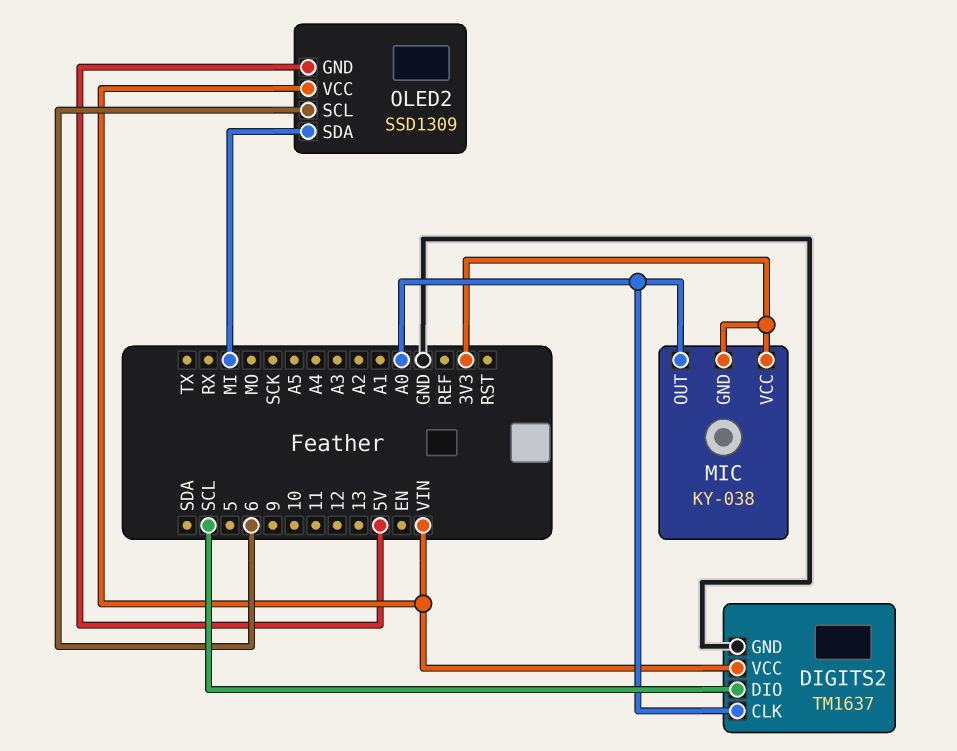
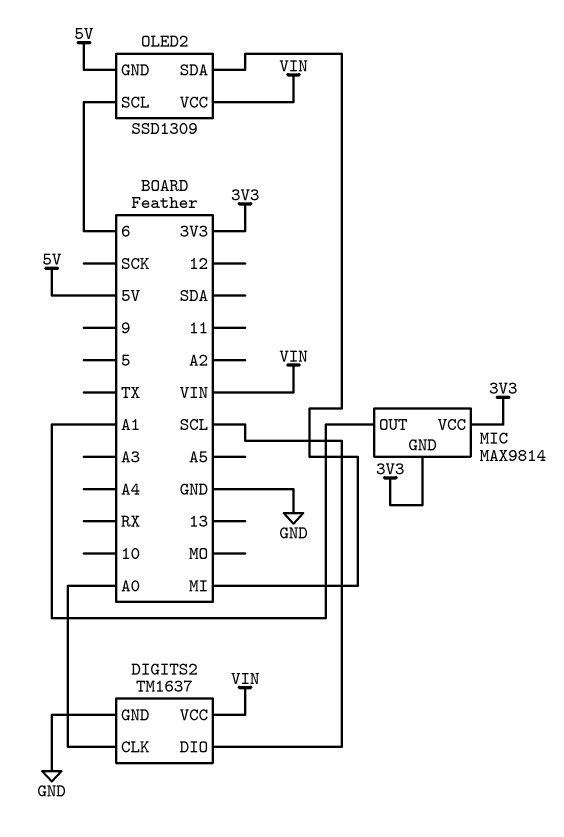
MIC: KY-038 -> MAX9814
MIC pin OUT: A0 -> A1

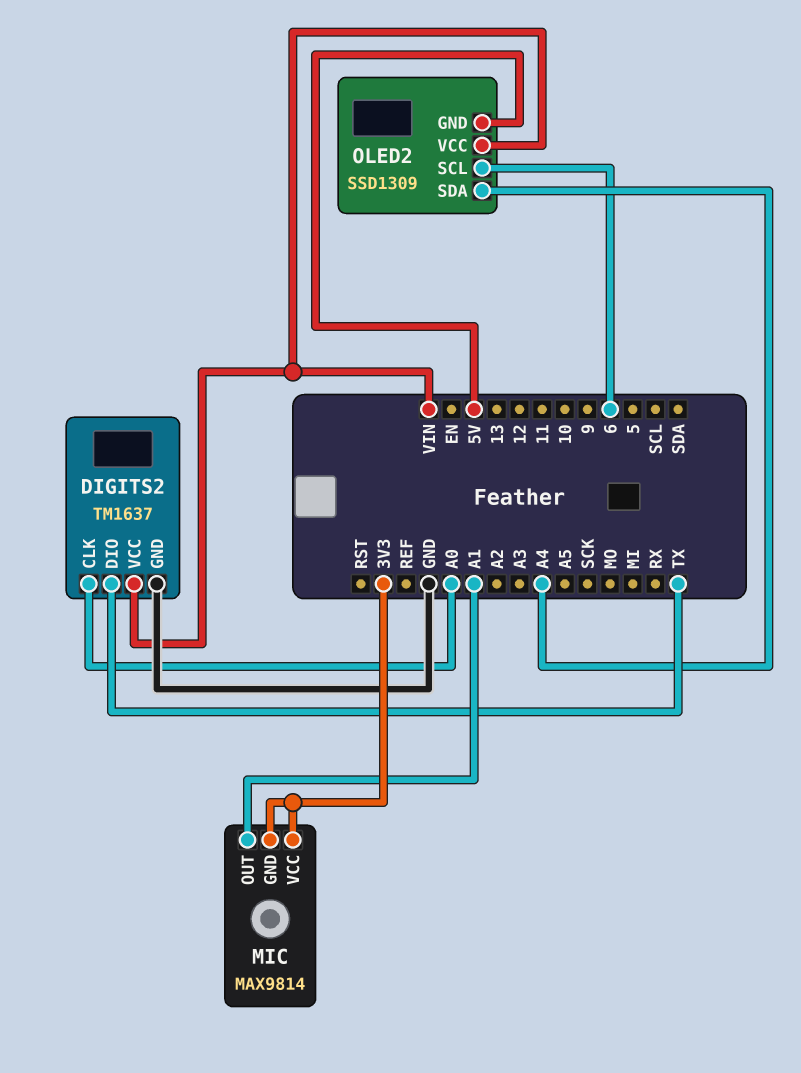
DIGITS2 pin DIO: SCL -> TX
OLED2 pin SDA: MI -> A4

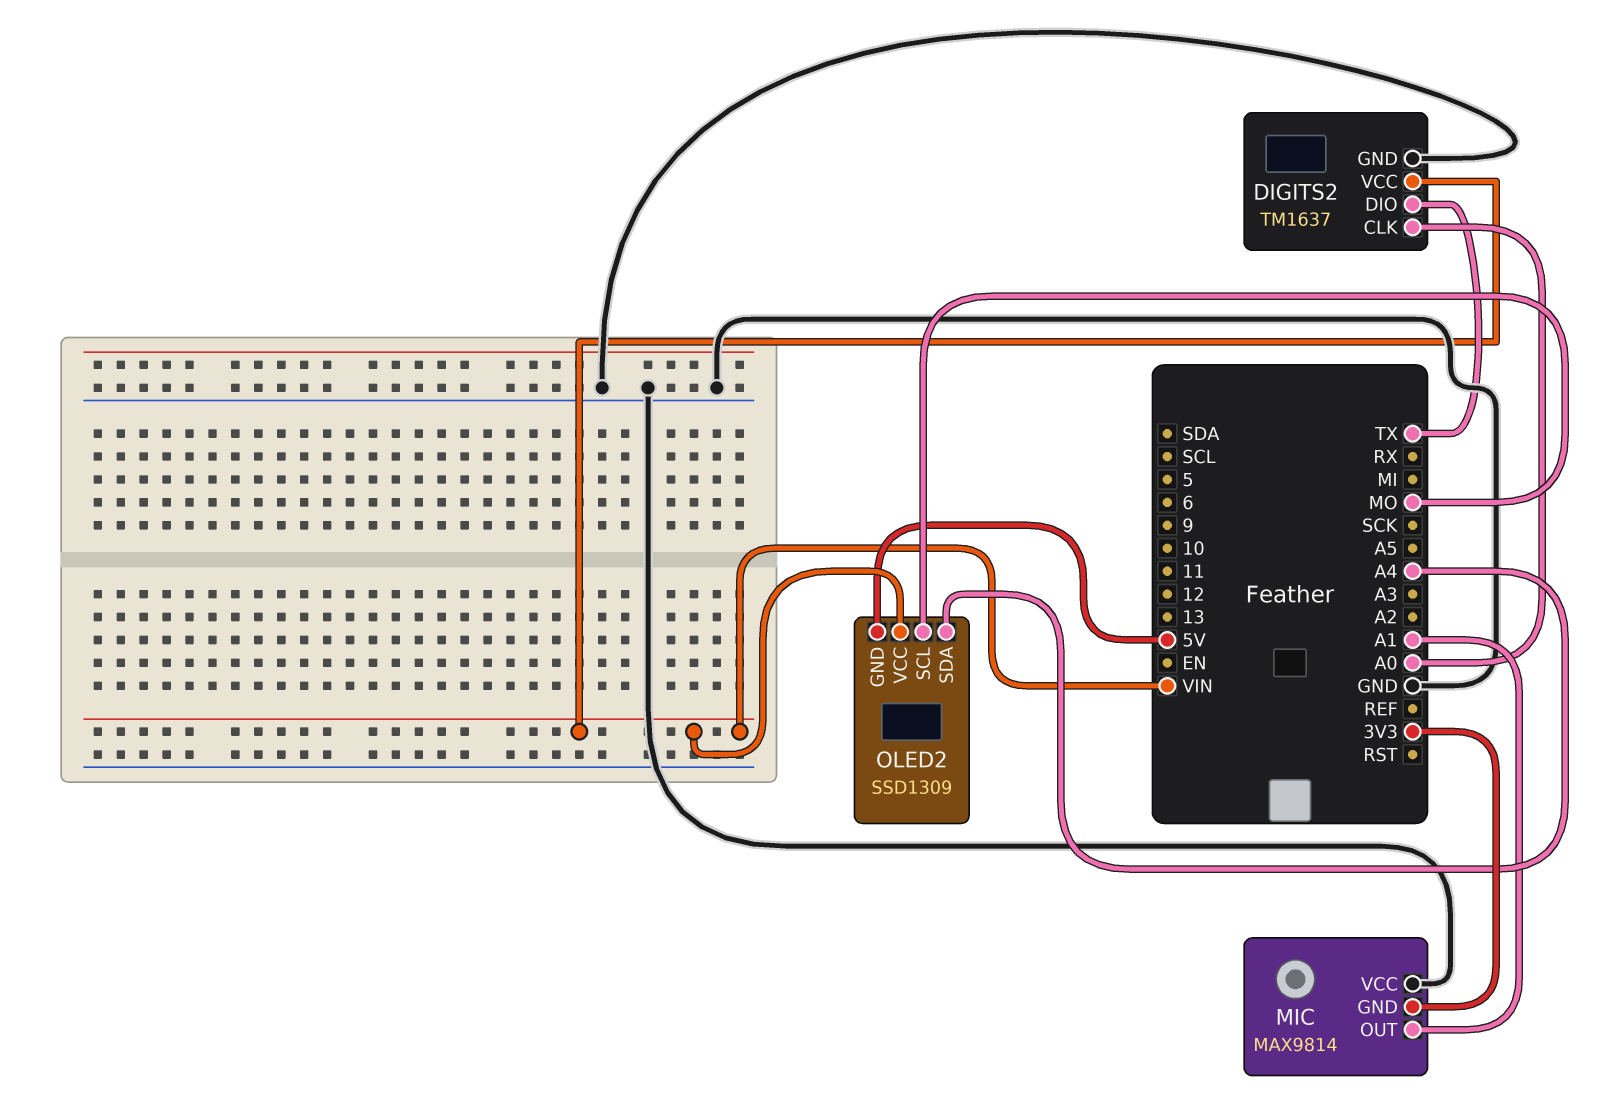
MIC pin VCC: 3V3 -> GND
OLED2 pin SCL: 6 -> MO

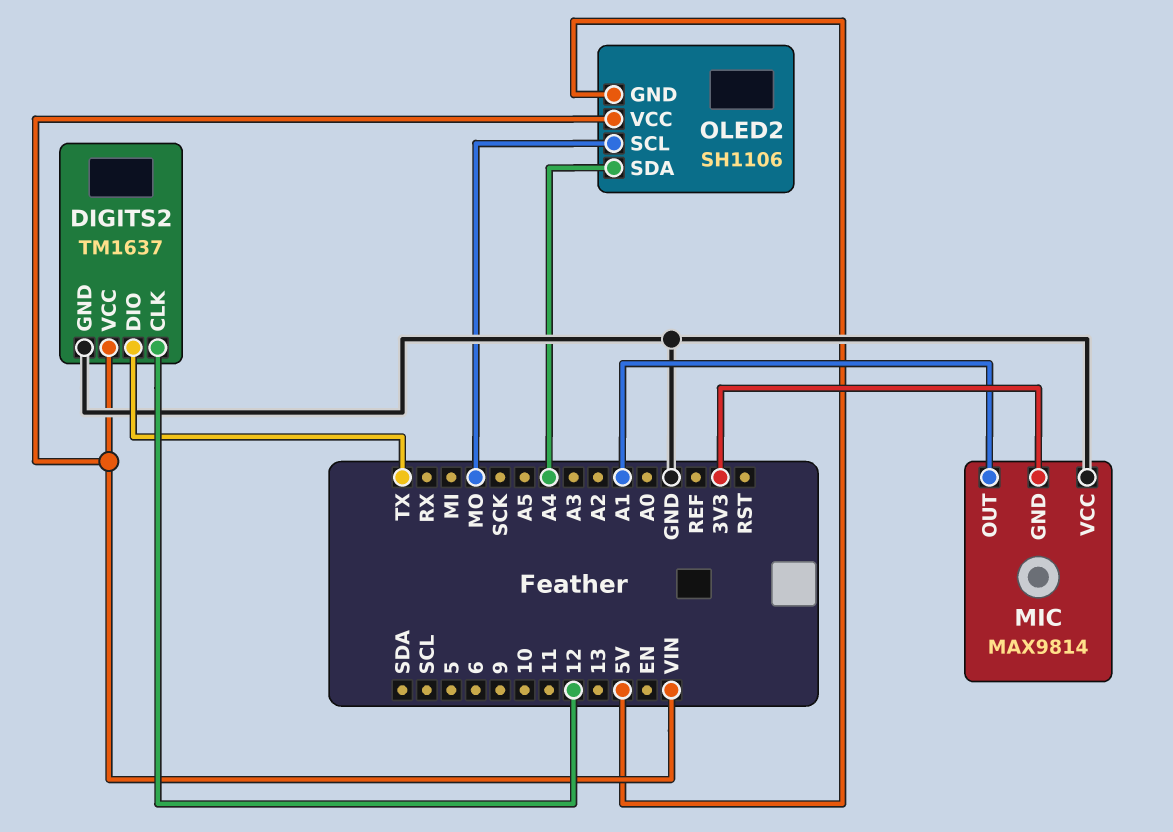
DIGITS2 pin CLK: A0 -> 12
OLED2: SSD1309 -> SH1106

